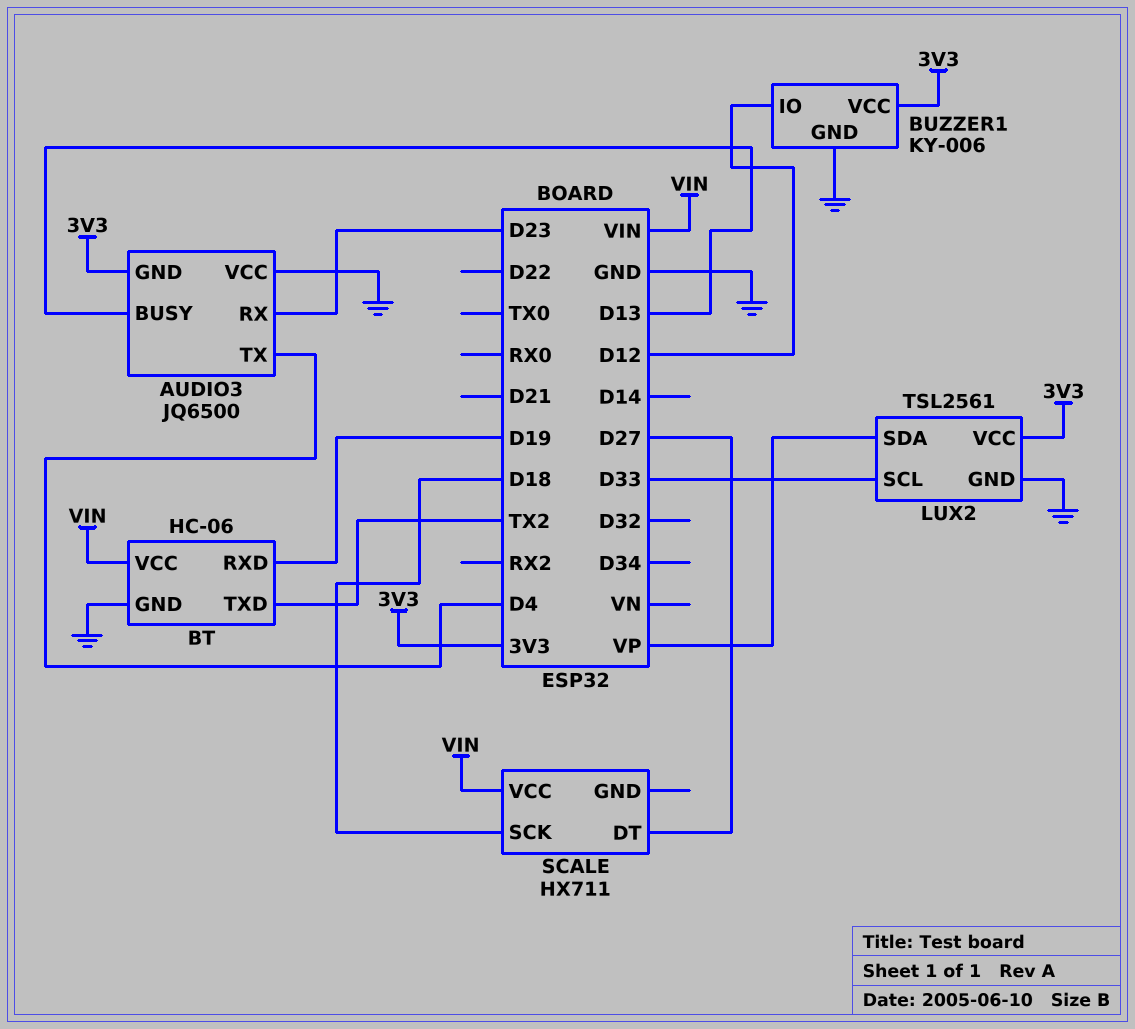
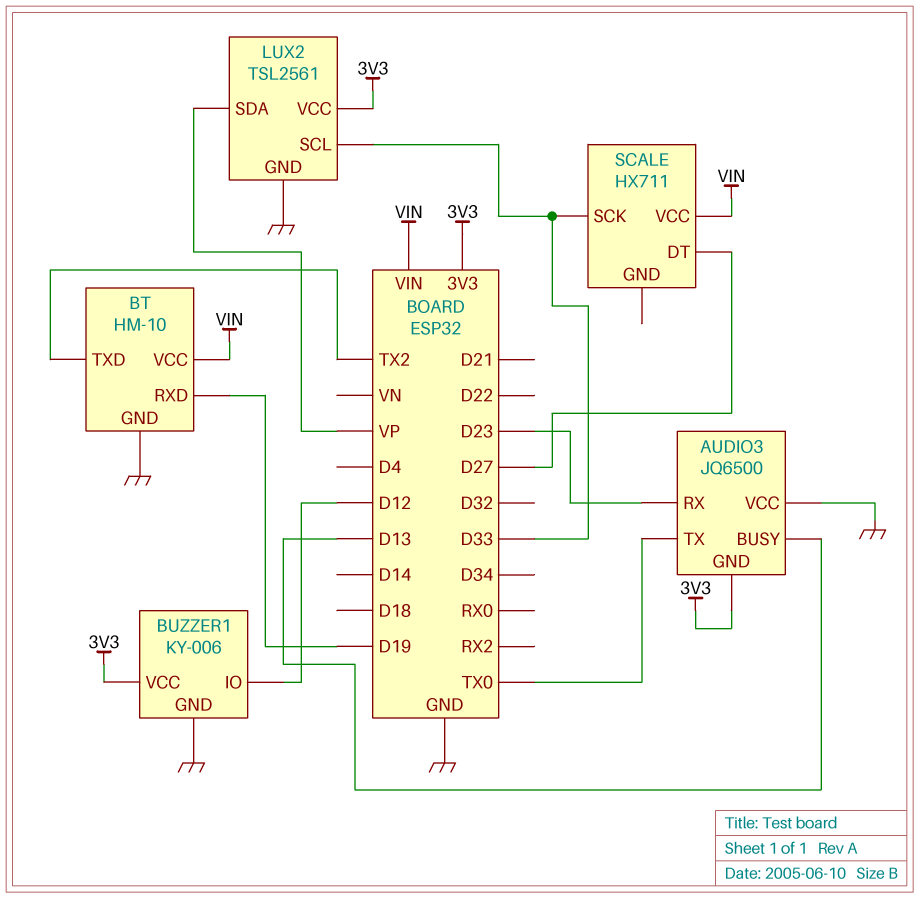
AUDIO3 pin TX: D4 -> TX0
BT: HC-06 -> HM-10
SCALE pin SCK: D18 -> D33

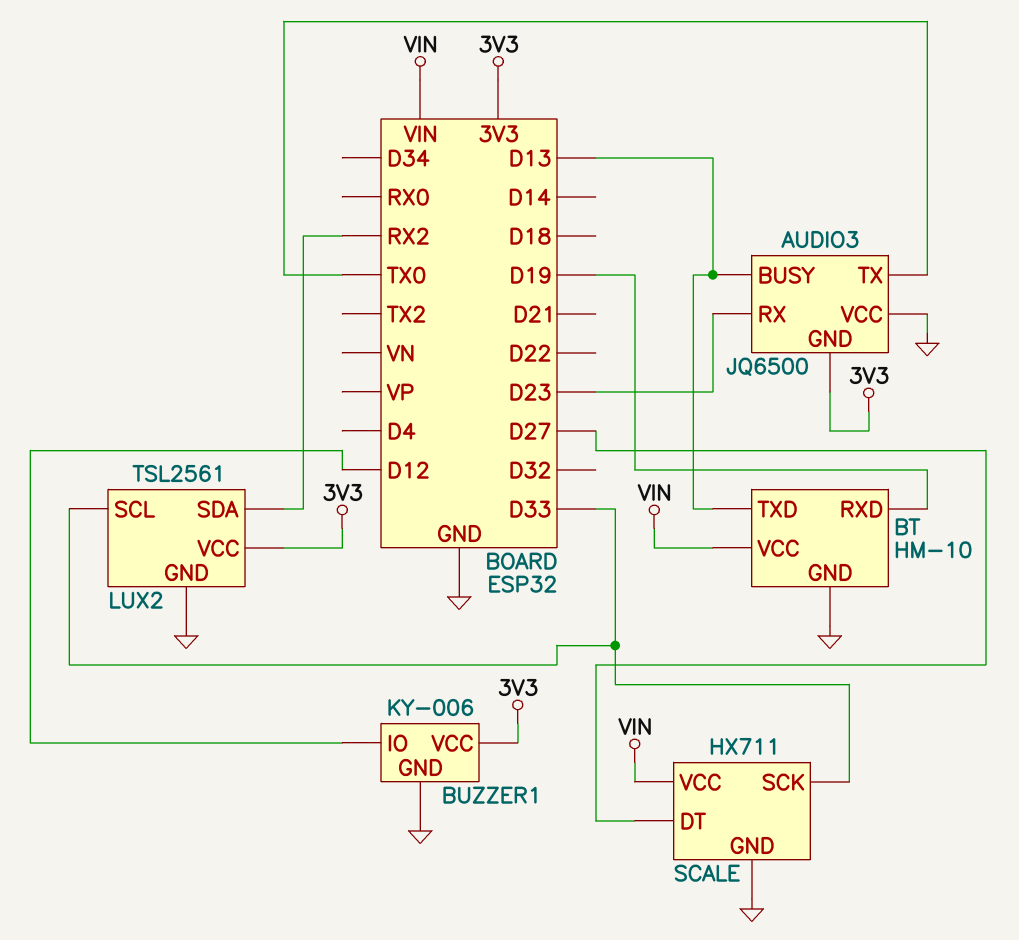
BT pin TXD: TX2 -> D13
LUX2 pin SDA: VP -> RX2
SCALE pin GND: none -> GND

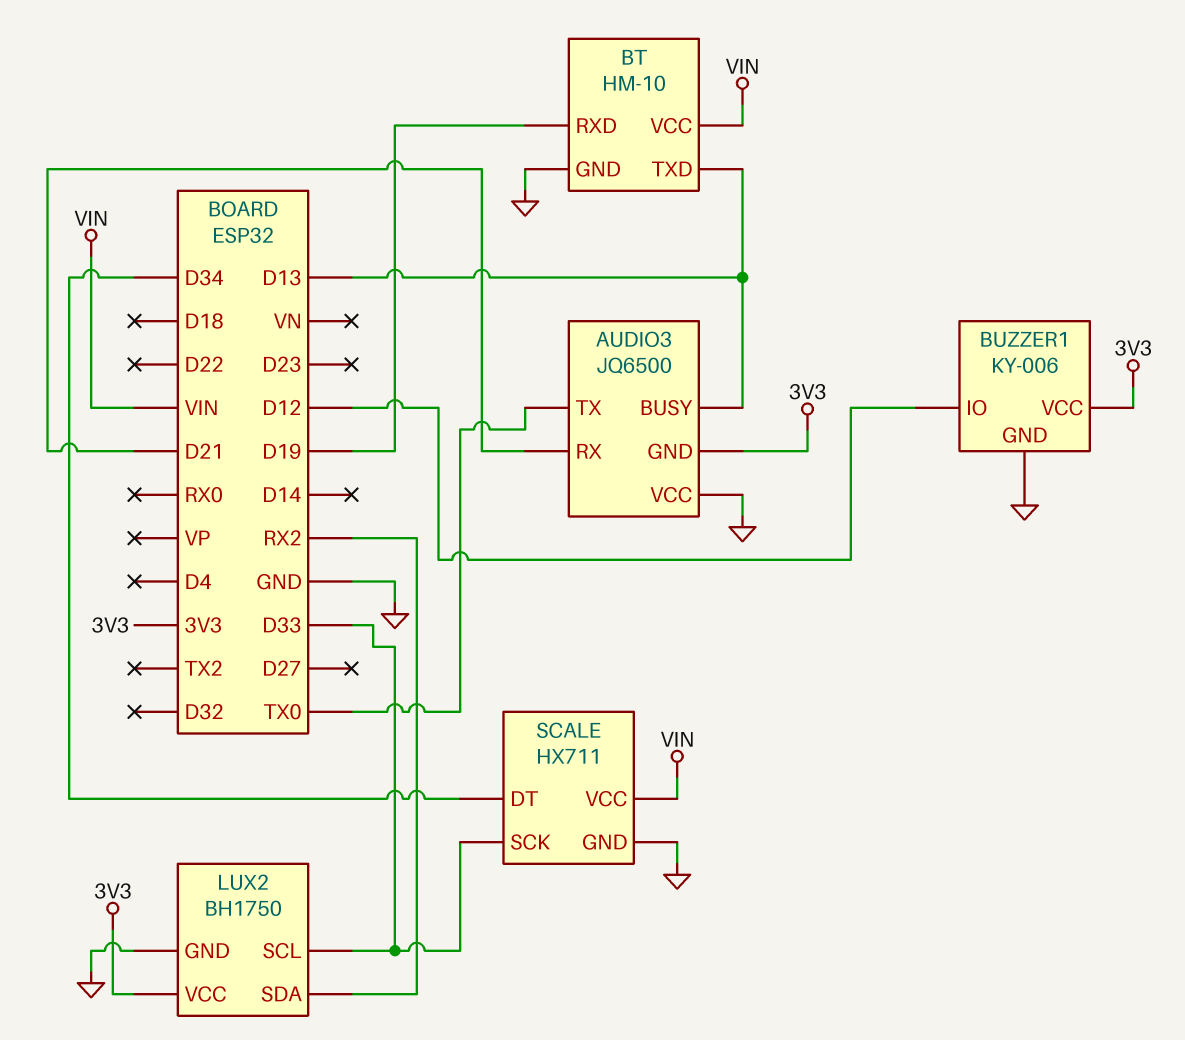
AUDIO3 pin RX: D23 -> D21
LUX2: TSL2561 -> BH1750
SCALE pin DT: D27 -> D34

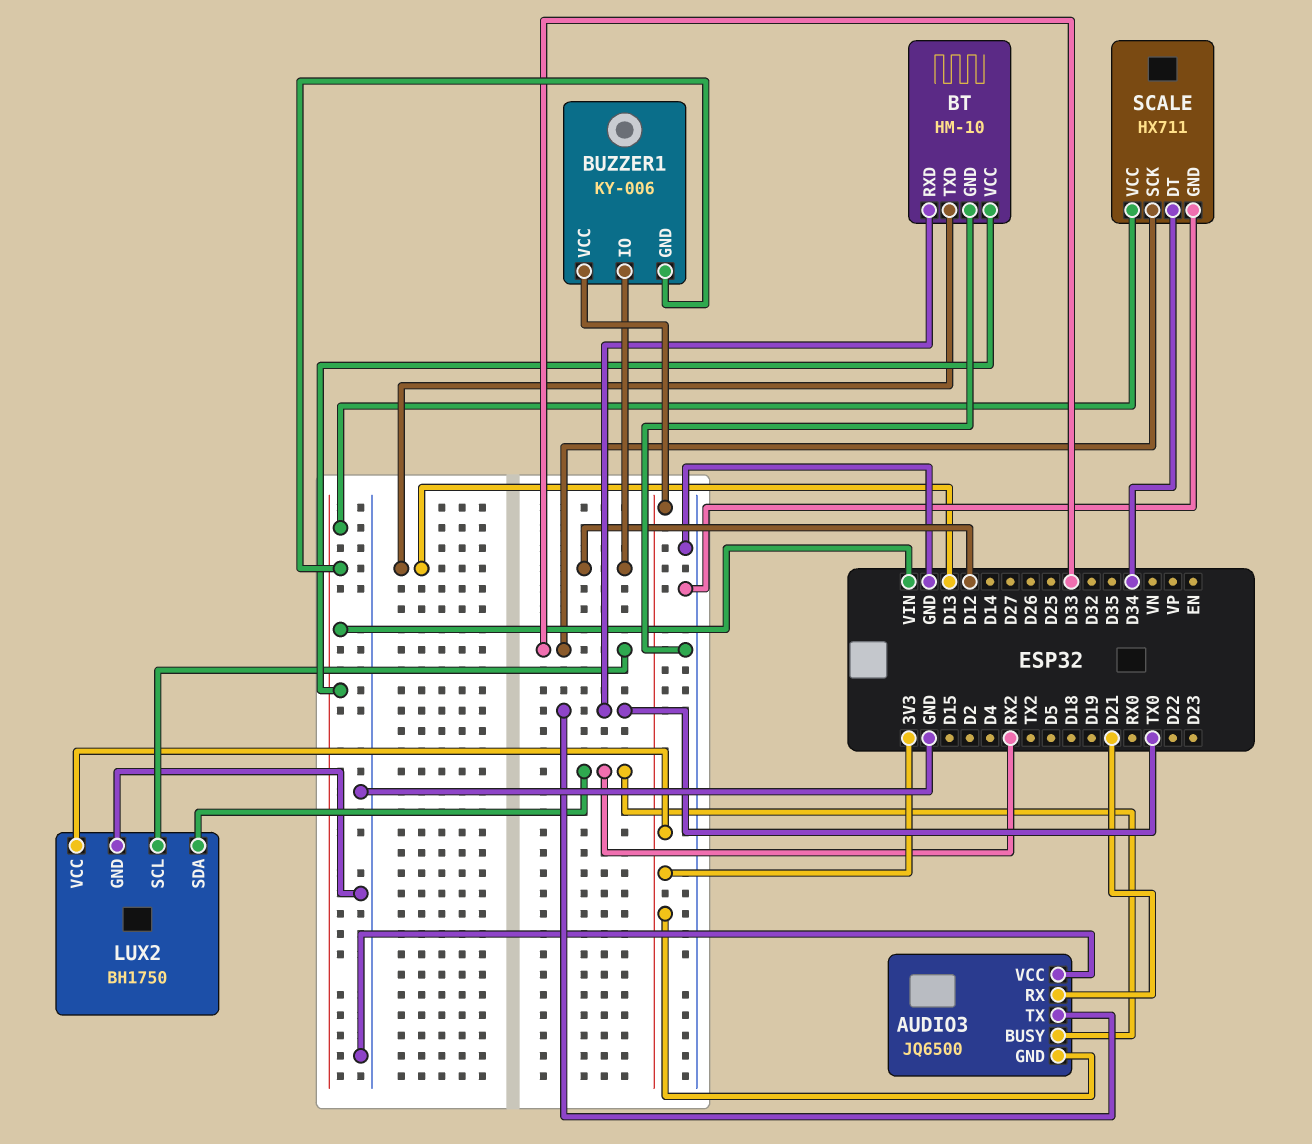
AUDIO3 pin BUSY: D13 -> RX2
BT pin RXD: D19 -> TX0
BUZZER1 pin GND: GND -> VIN

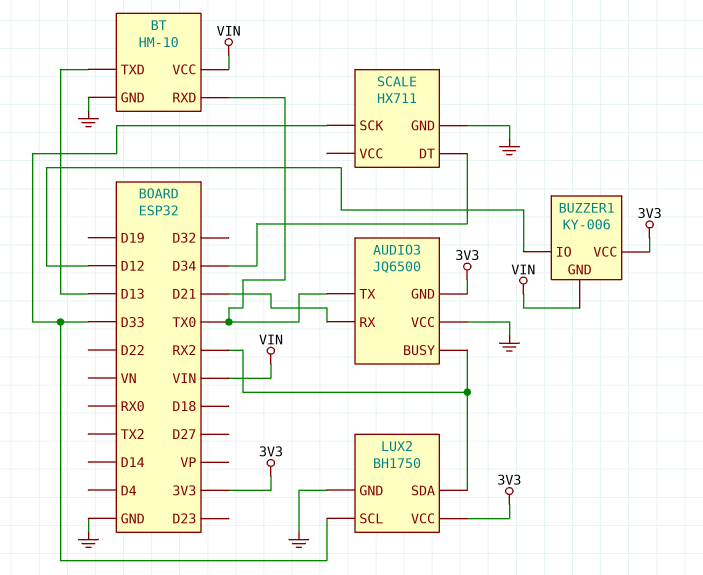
SCALE pin VCC: VIN -> none

